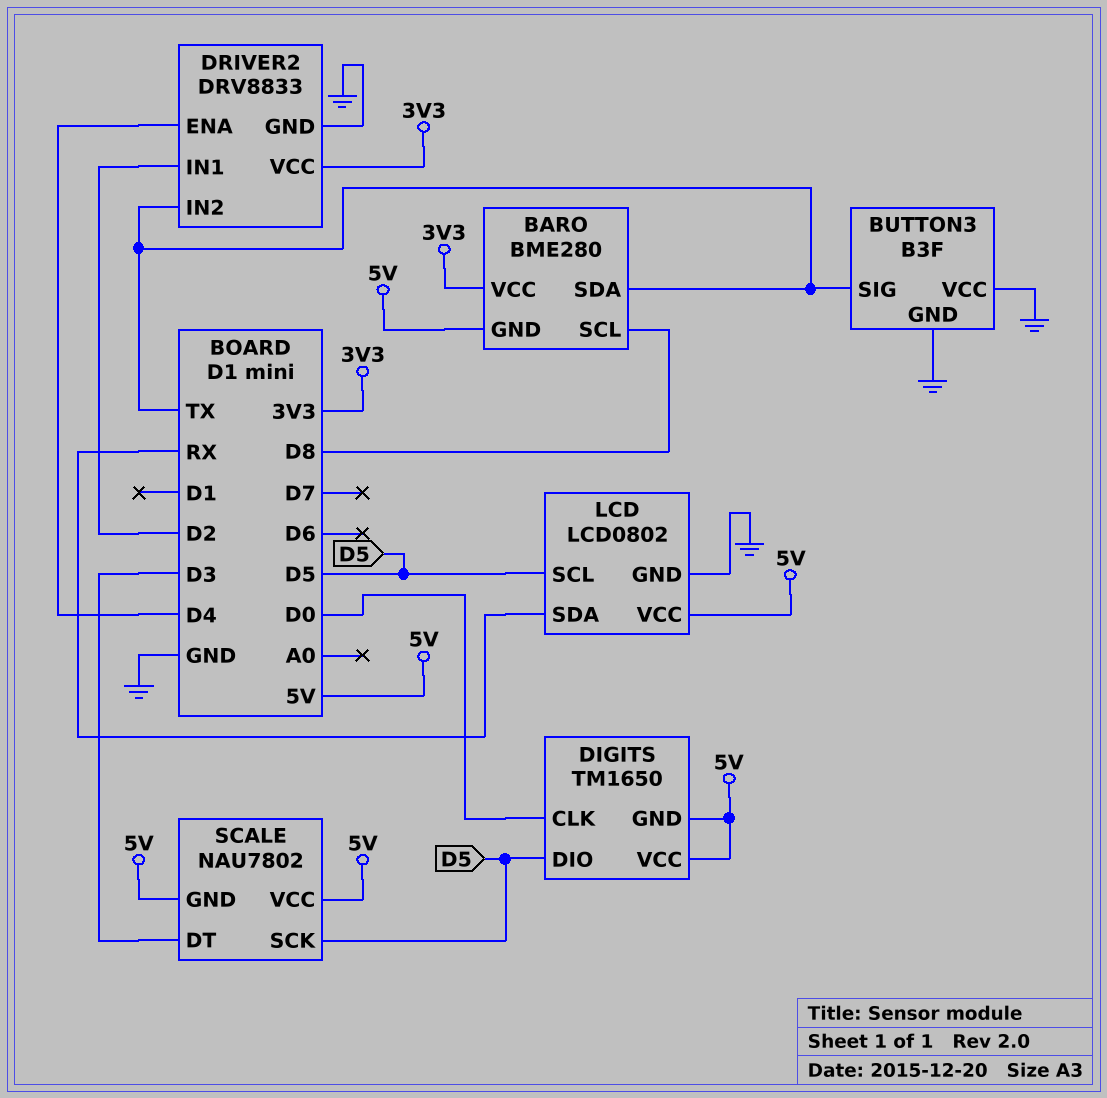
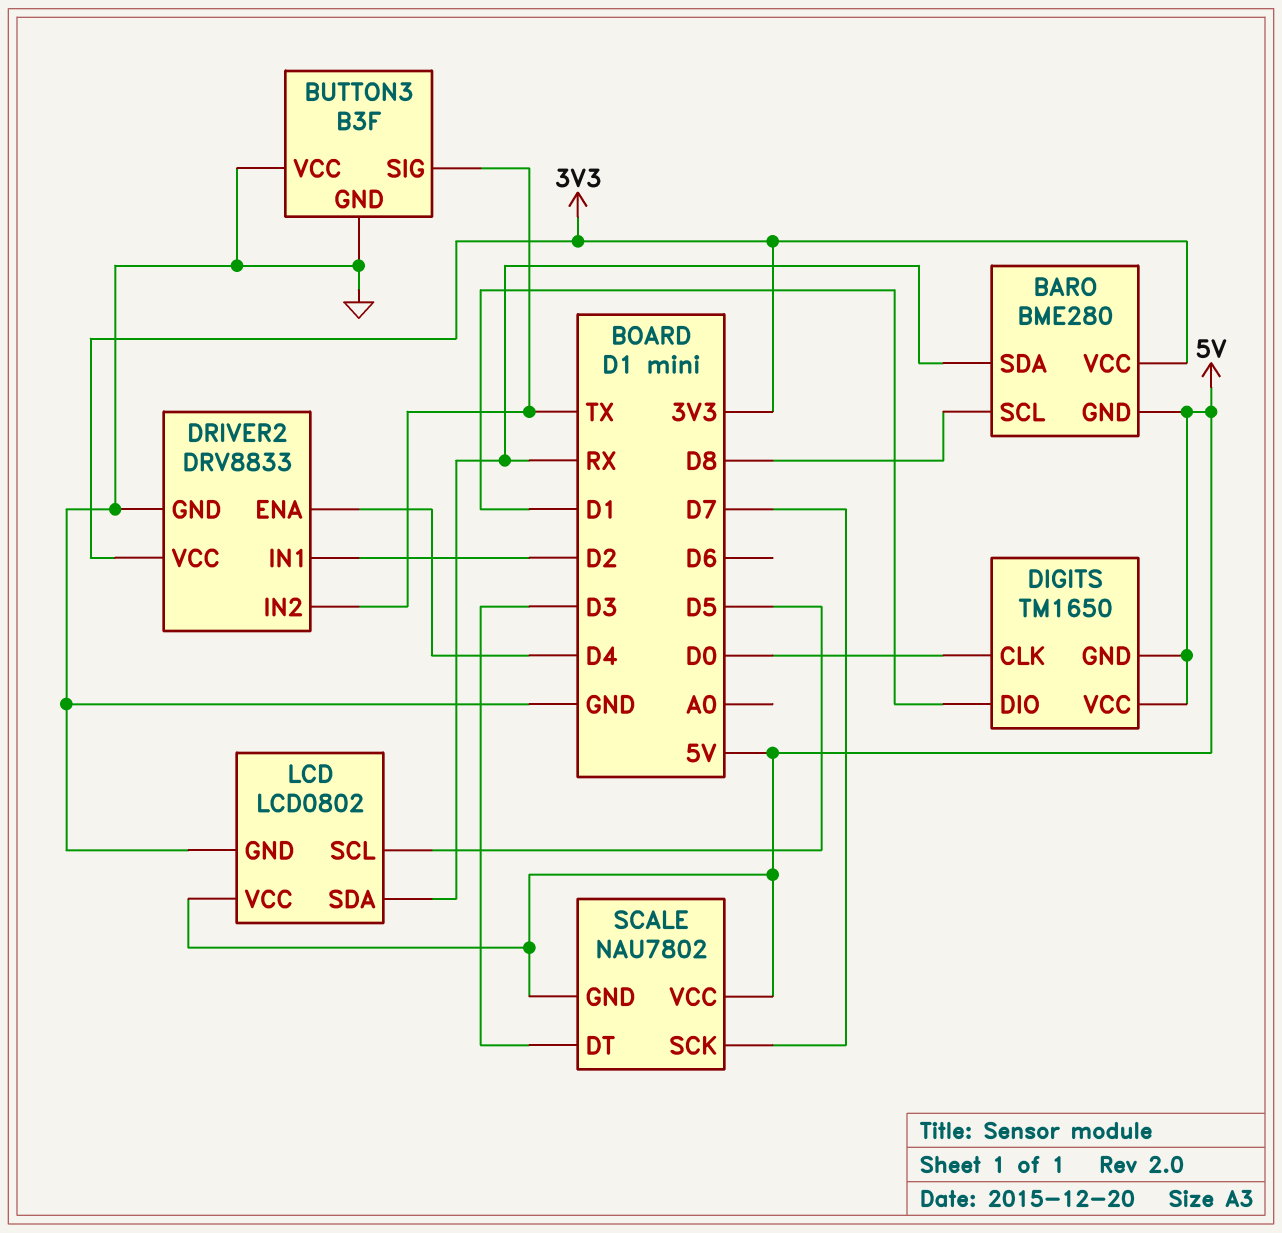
BARO pin SDA: TX -> RX
DIGITS pin DIO: D5 -> D1
SCALE pin SCK: D5 -> D7

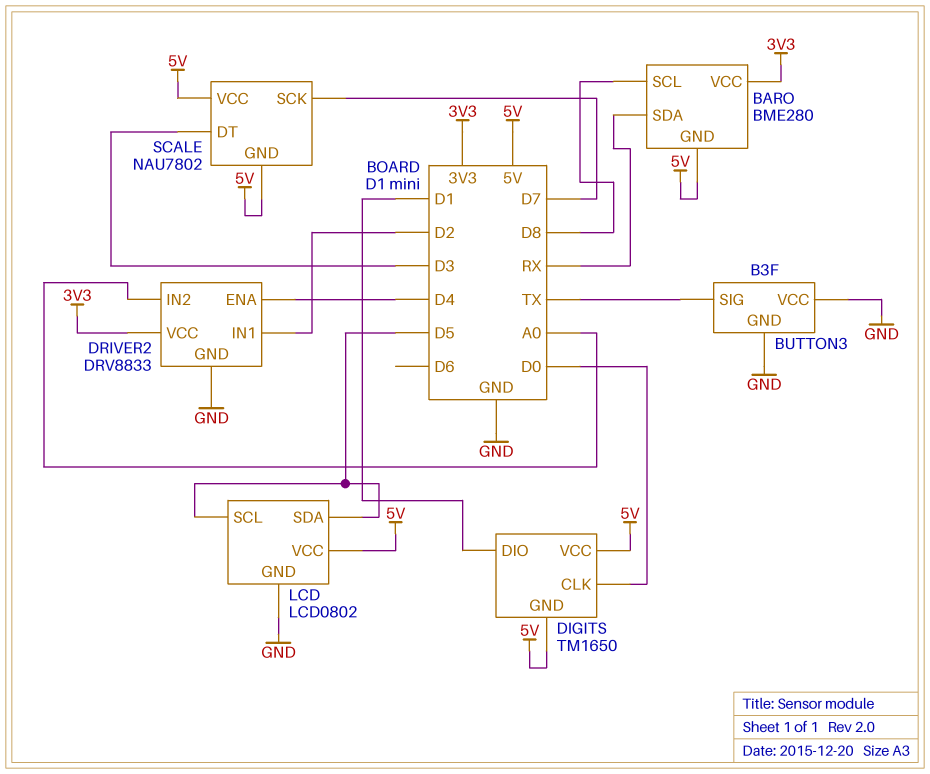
DRIVER2 pin IN2: TX -> A0
LCD pin SDA: RX -> D5

